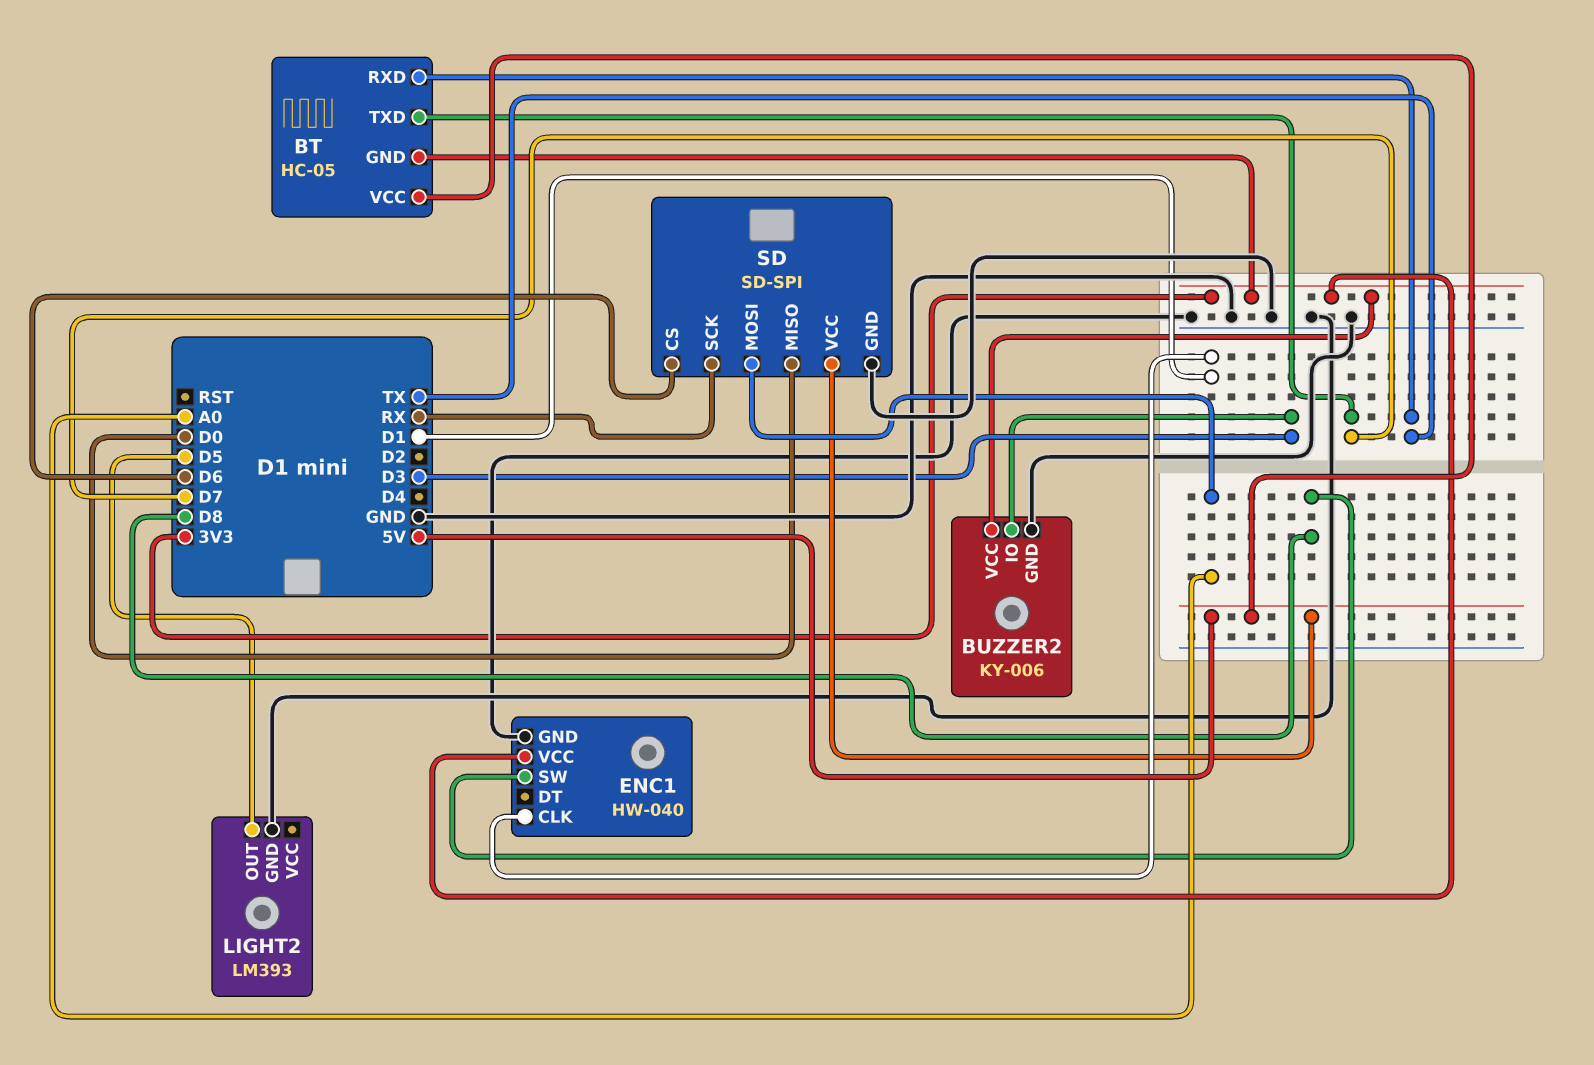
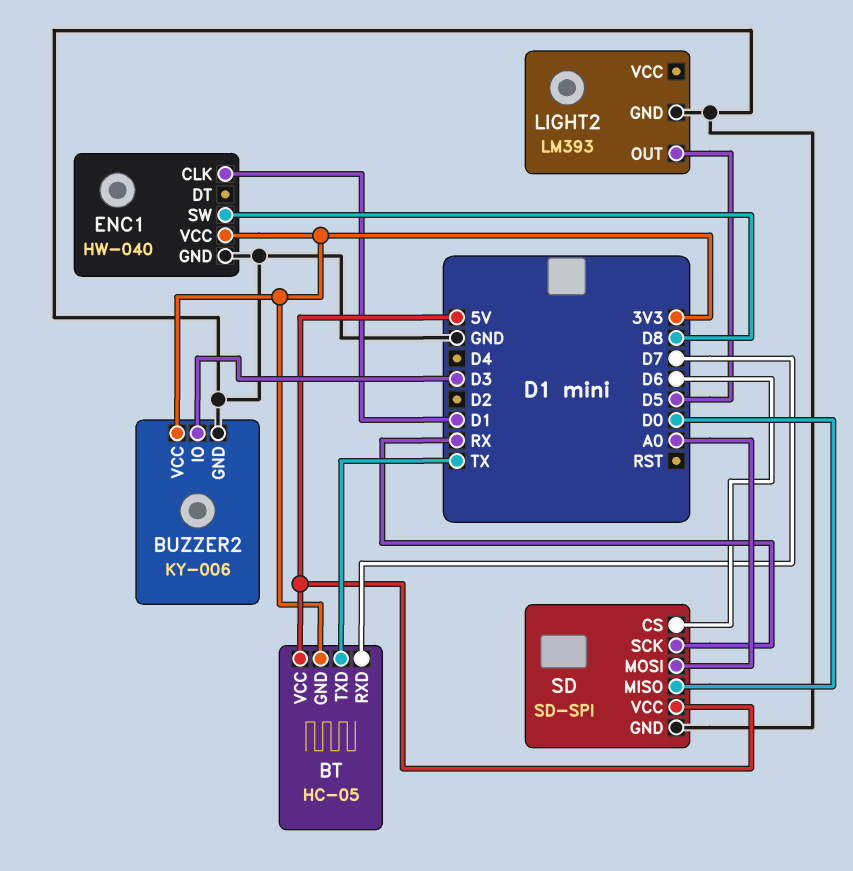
BT pin RXD: TX -> D7
BT pin TXD: D7 -> TX

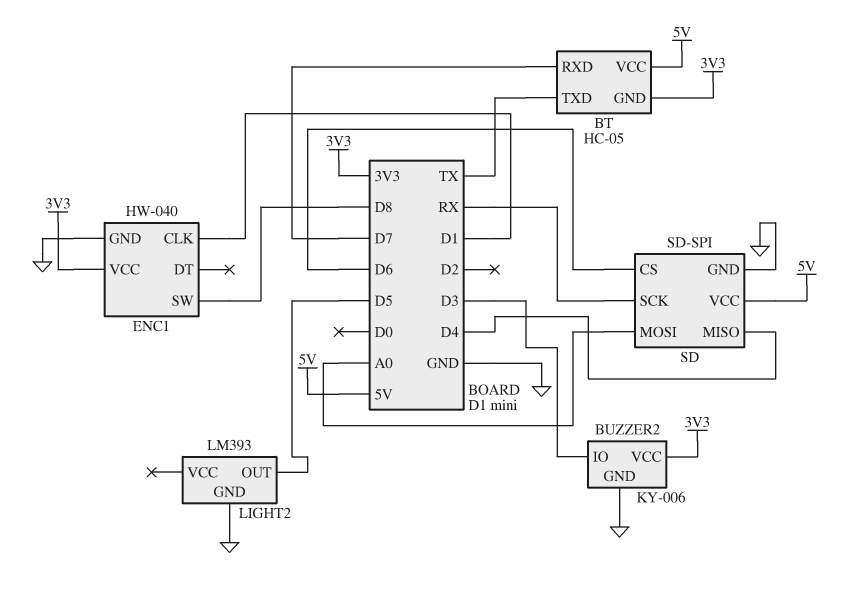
SD pin MISO: D0 -> D4

